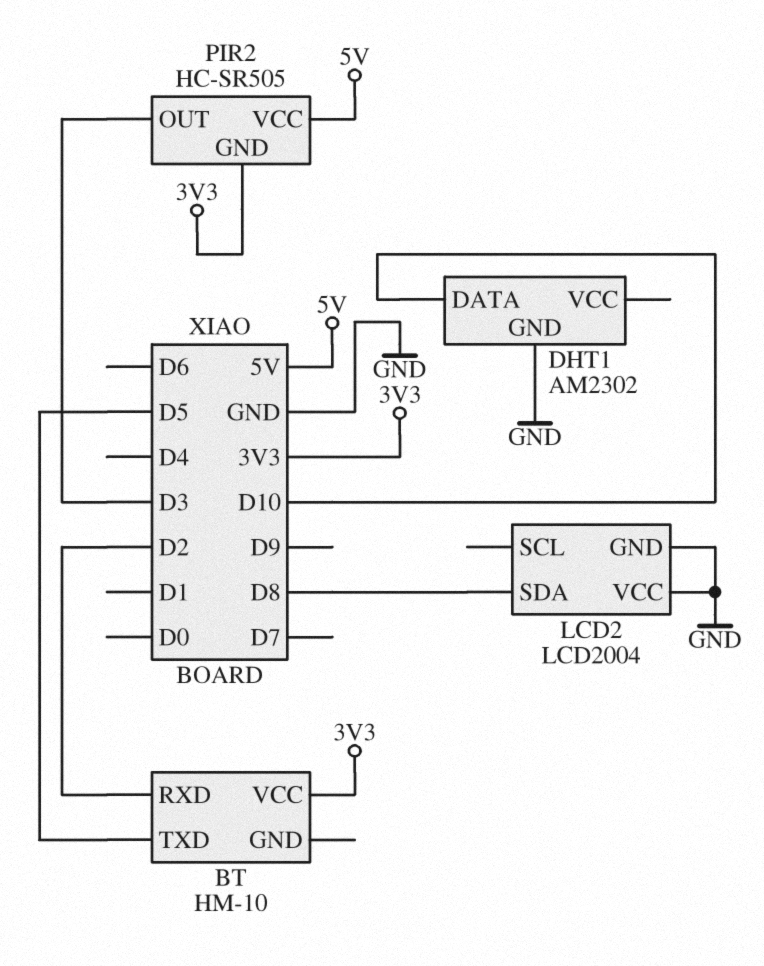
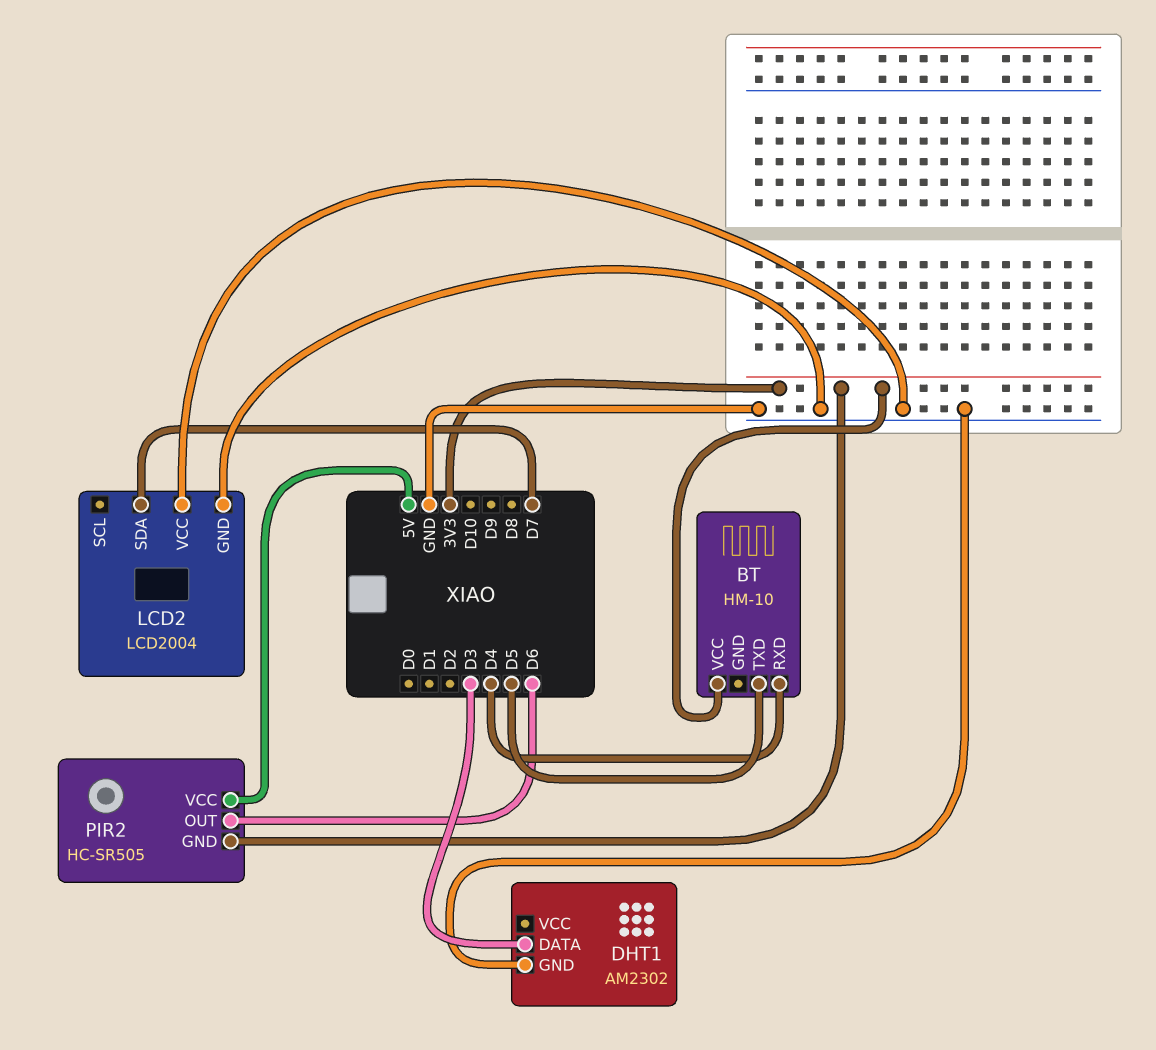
BT pin RXD: D2 -> D4
DHT1 pin DATA: D10 -> D3
LCD2 pin SDA: D8 -> D7
PIR2 pin OUT: D3 -> D6

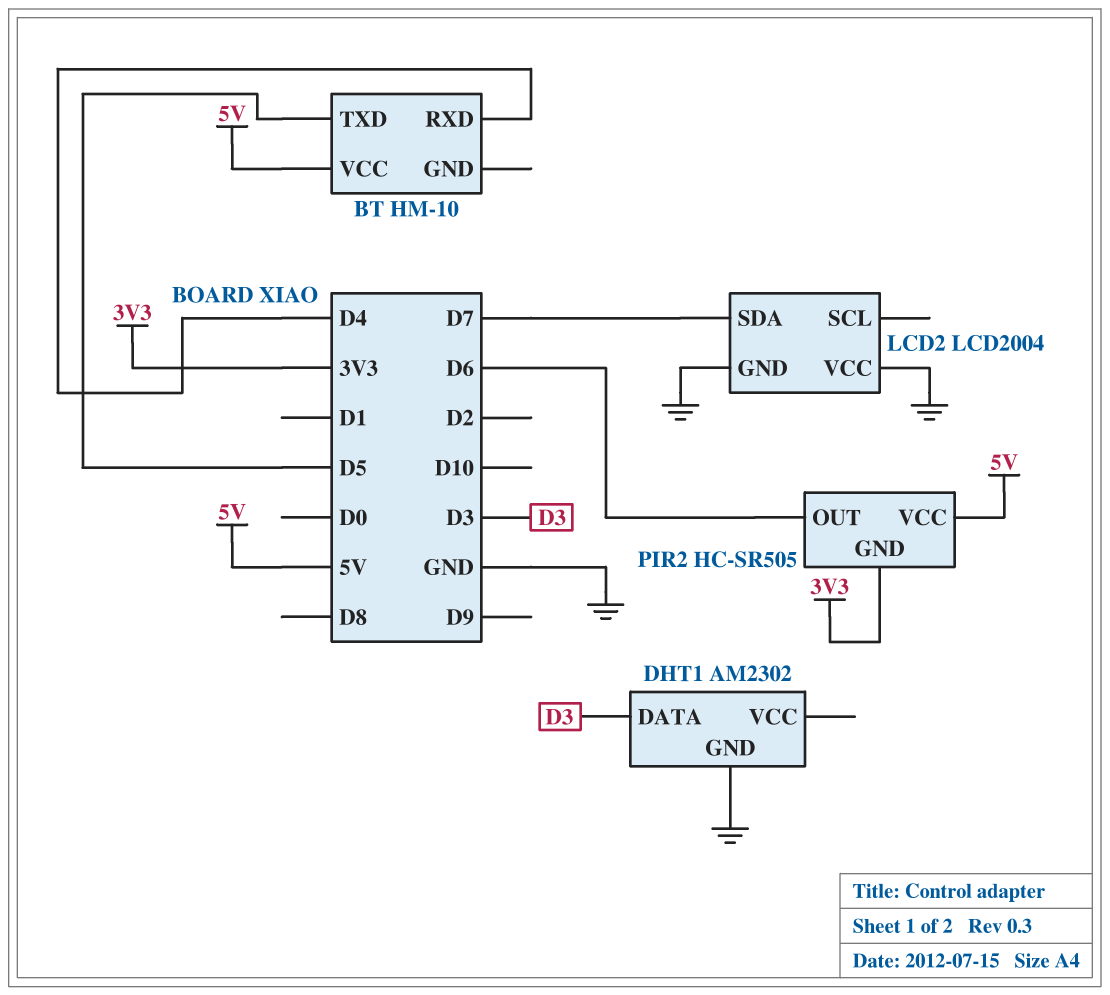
BT pin VCC: 3V3 -> 5V

